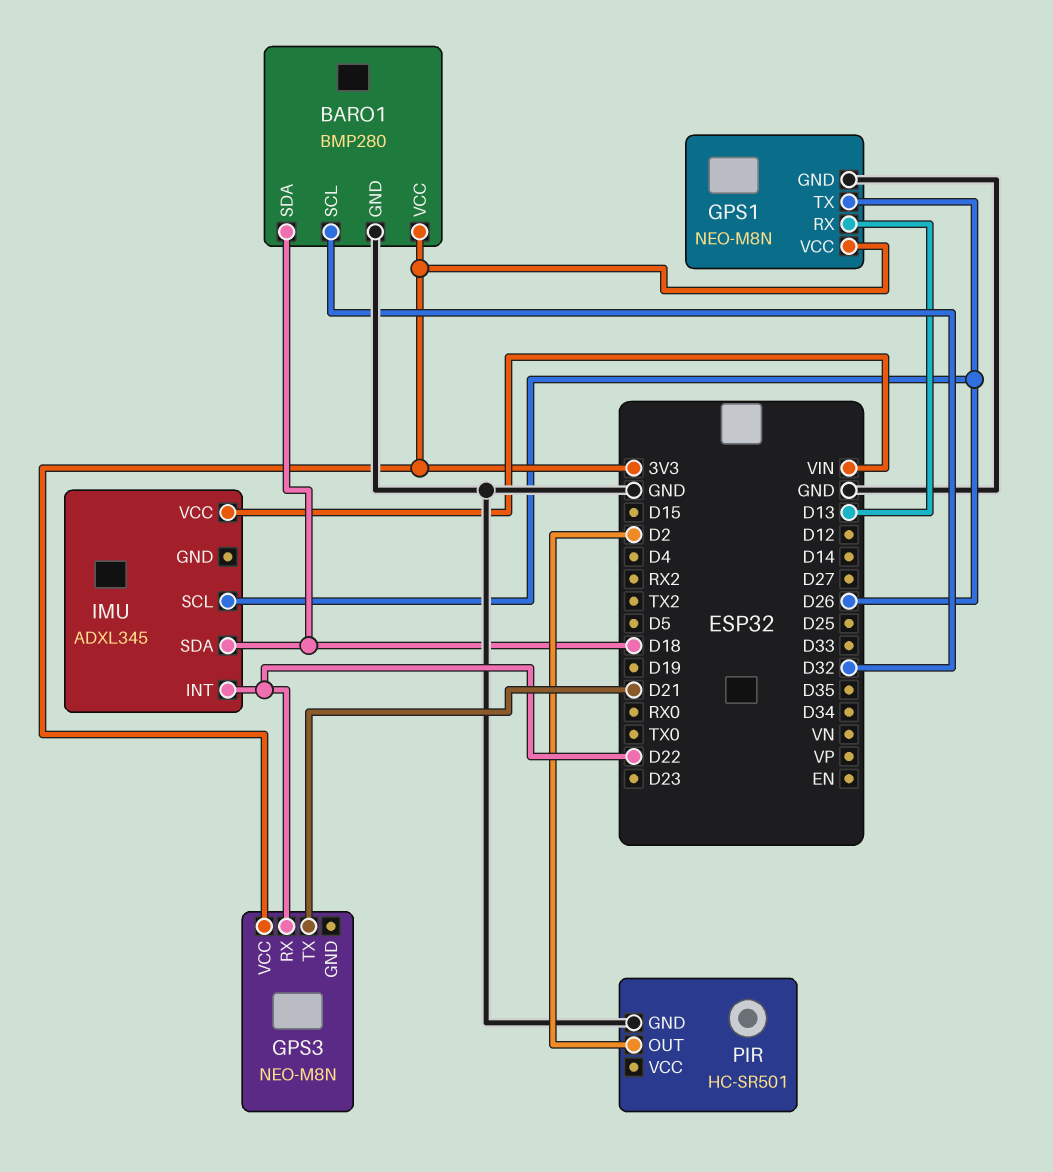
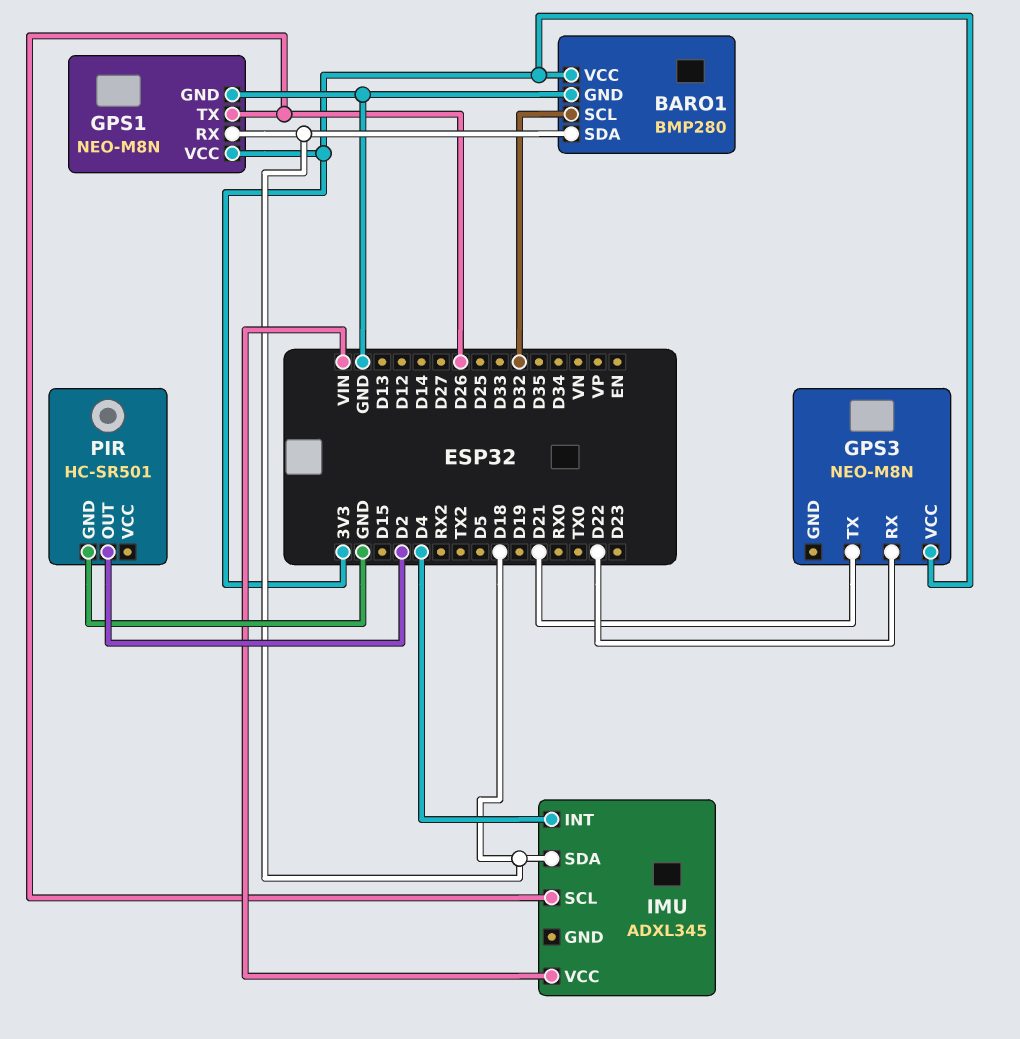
GPS1 pin RX: D13 -> D18
IMU pin INT: D22 -> D4

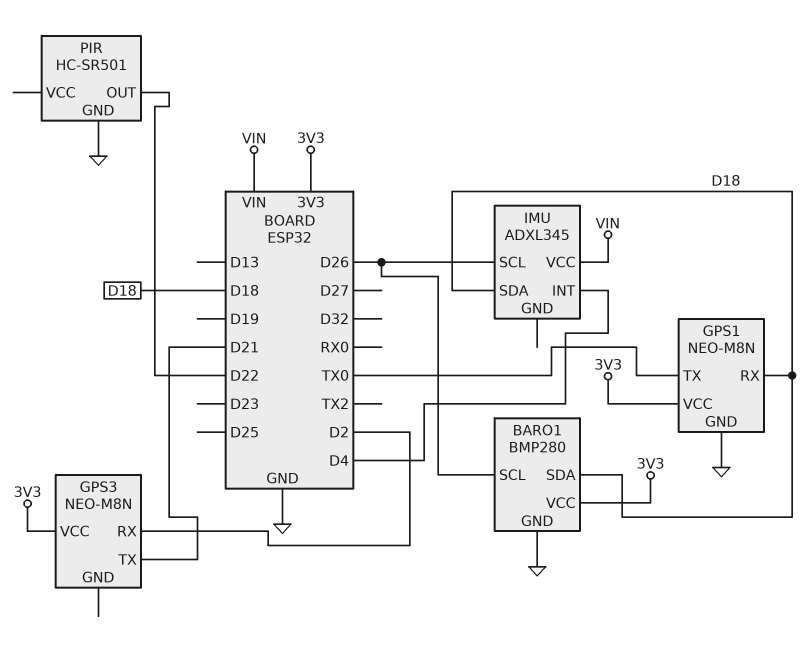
BARO1 pin SCL: D32 -> D26
GPS1 pin TX: D26 -> TX0
GPS3 pin RX: D22 -> D2
PIR pin OUT: D2 -> D22

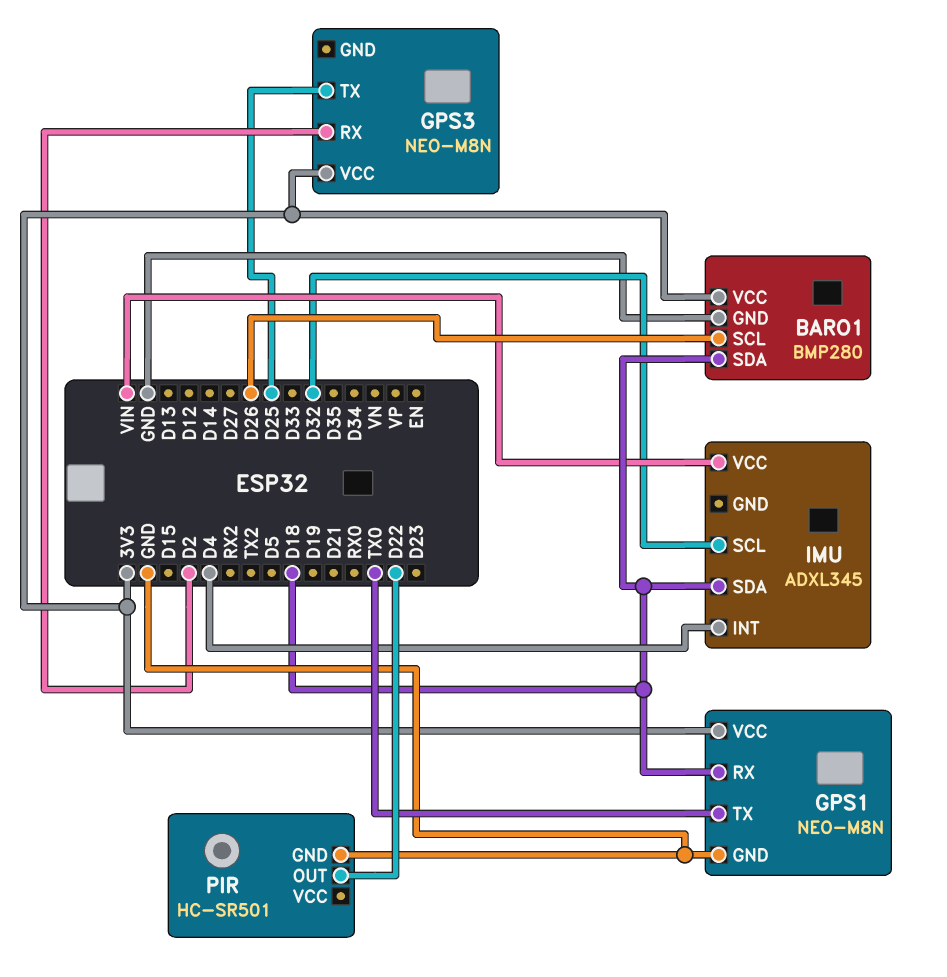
GPS3 pin TX: D21 -> D25
IMU pin SCL: D26 -> D32

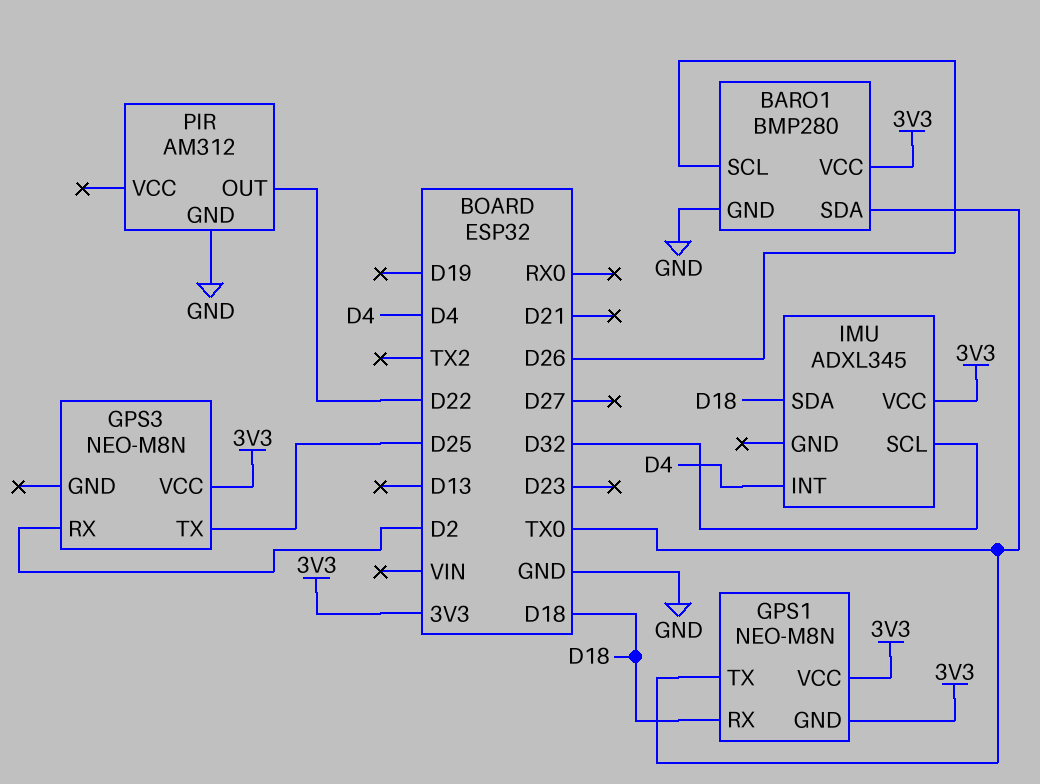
BARO1 pin SDA: D18 -> TX0
GPS1 pin GND: GND -> 3V3
IMU pin VCC: VIN -> 3V3
PIR: HC-SR501 -> AM312

